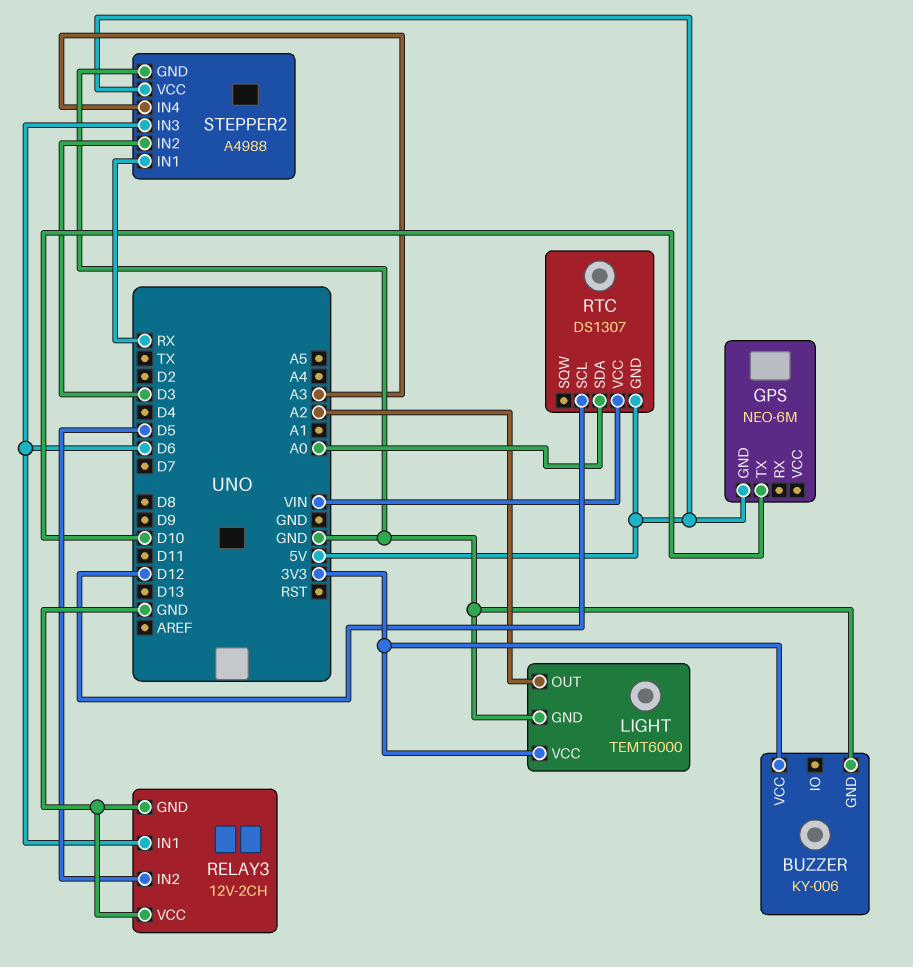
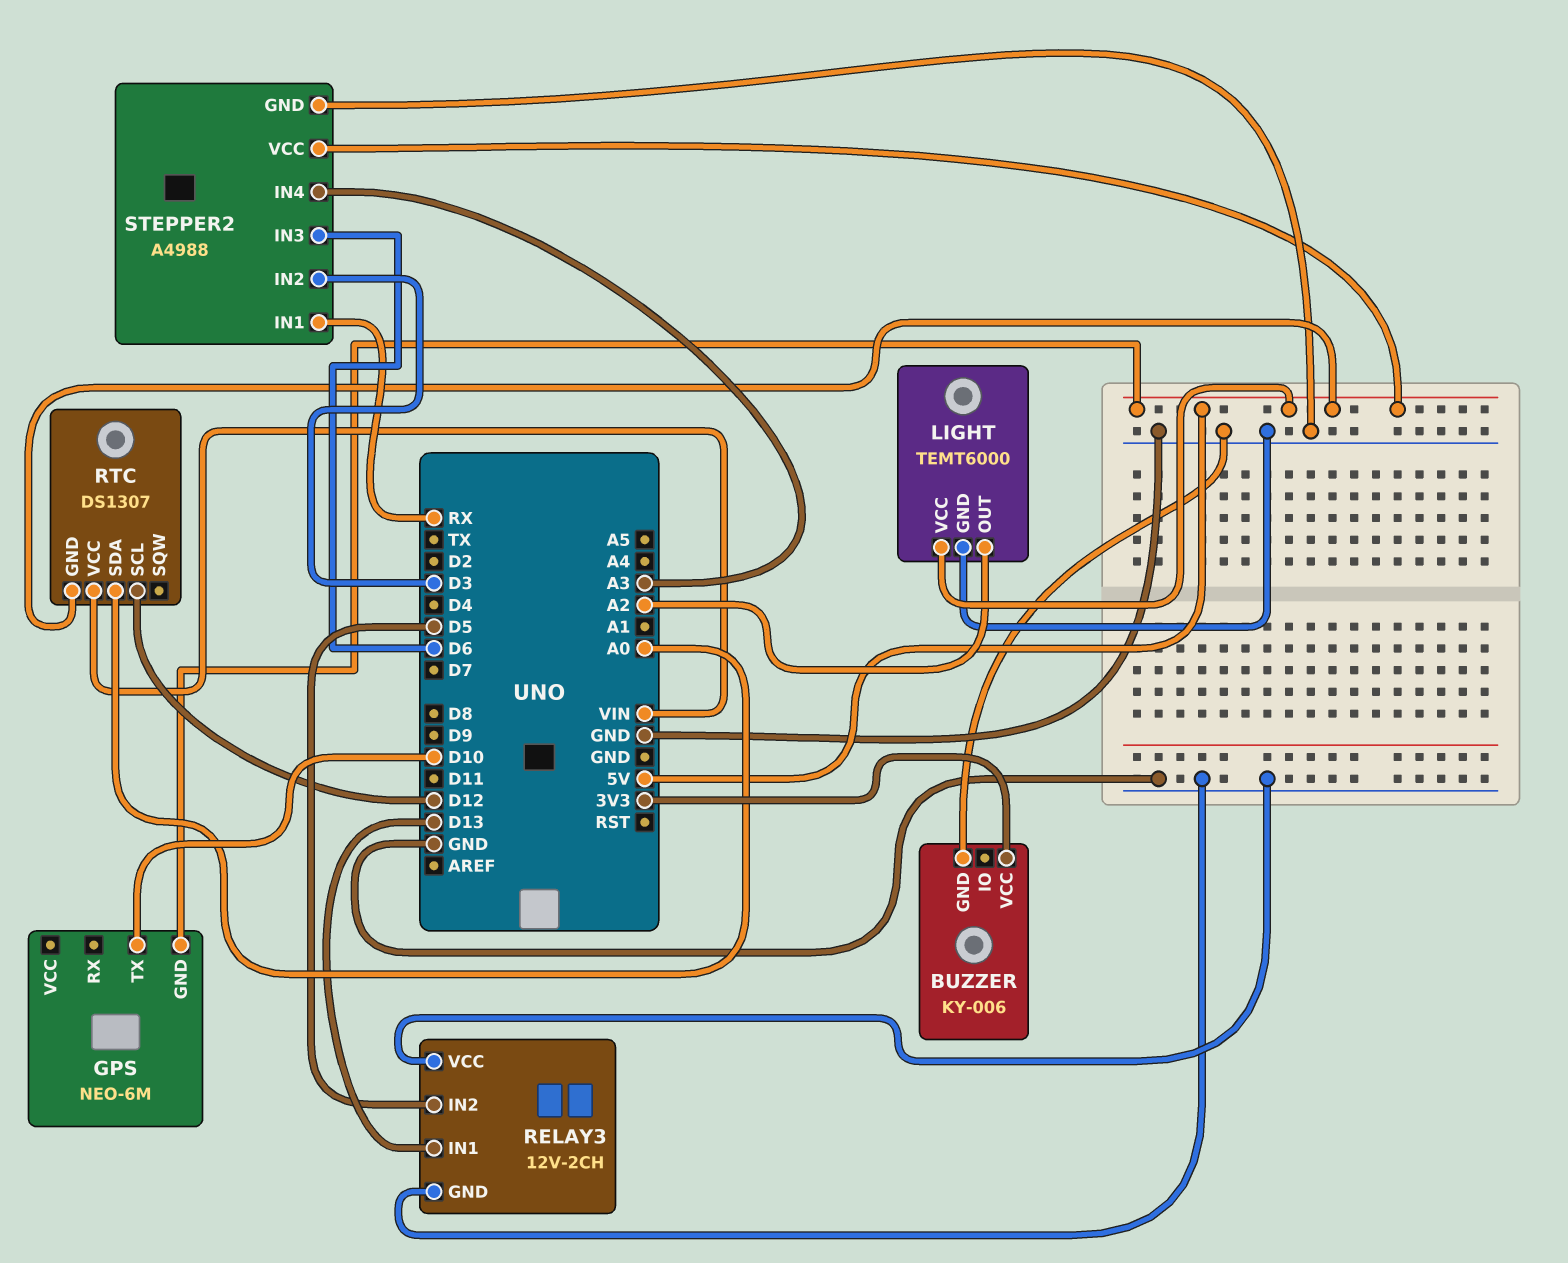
LIGHT pin VCC: 3V3 -> 5V
RELAY3 pin IN1: D6 -> D13

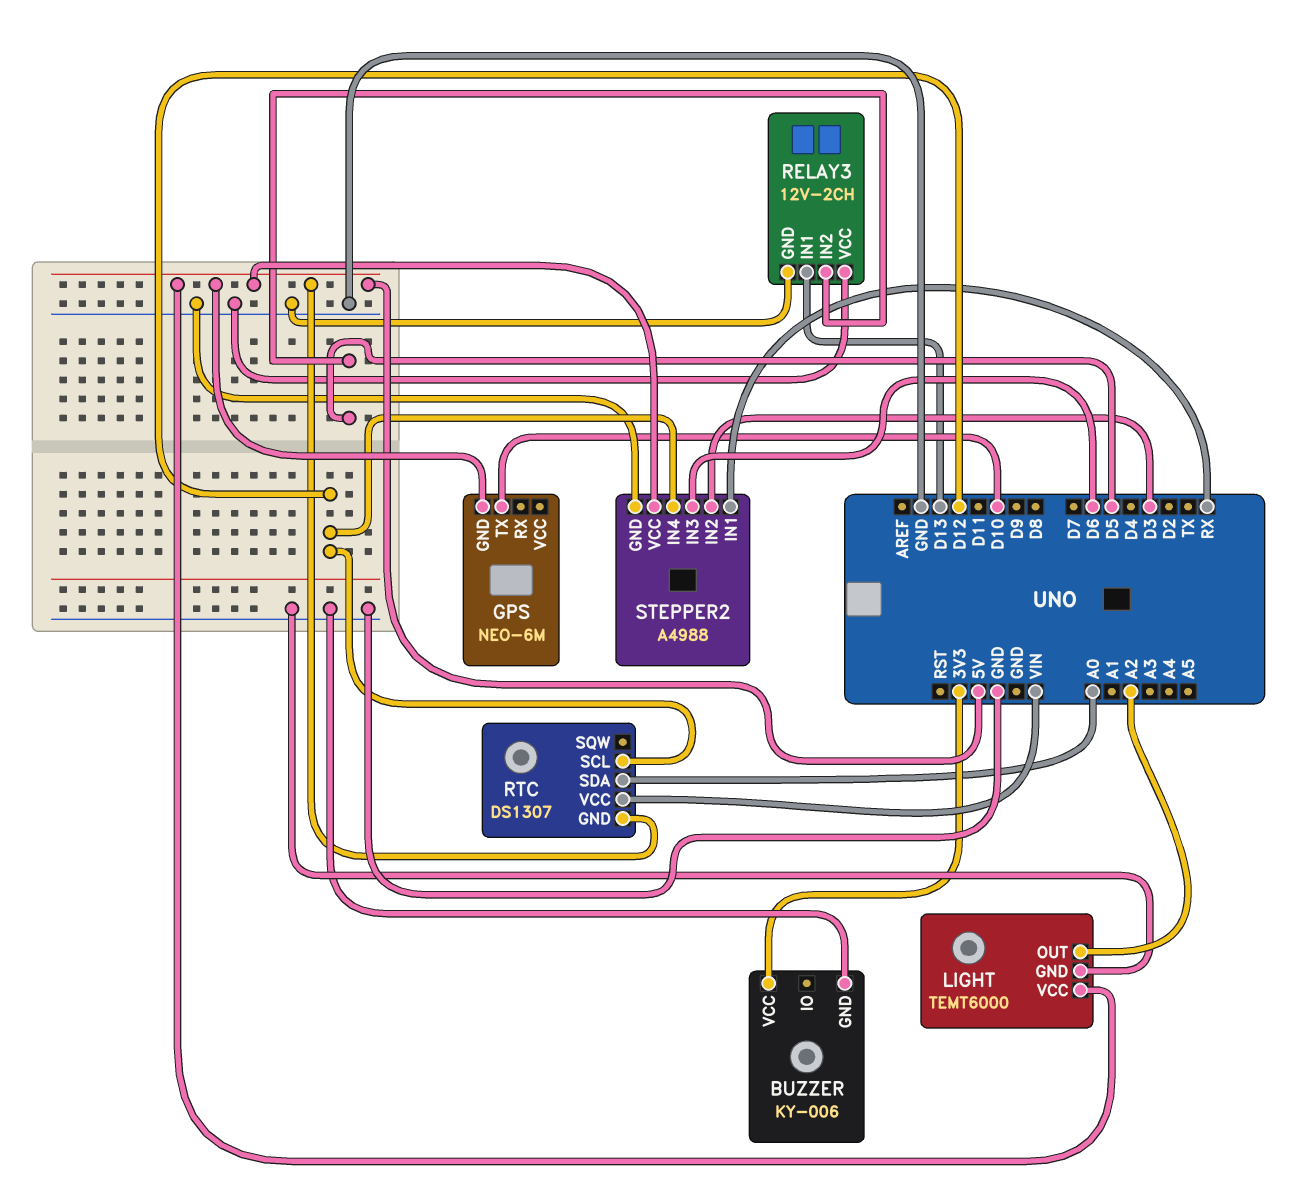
STEPPER2 pin IN4: A3 -> D12

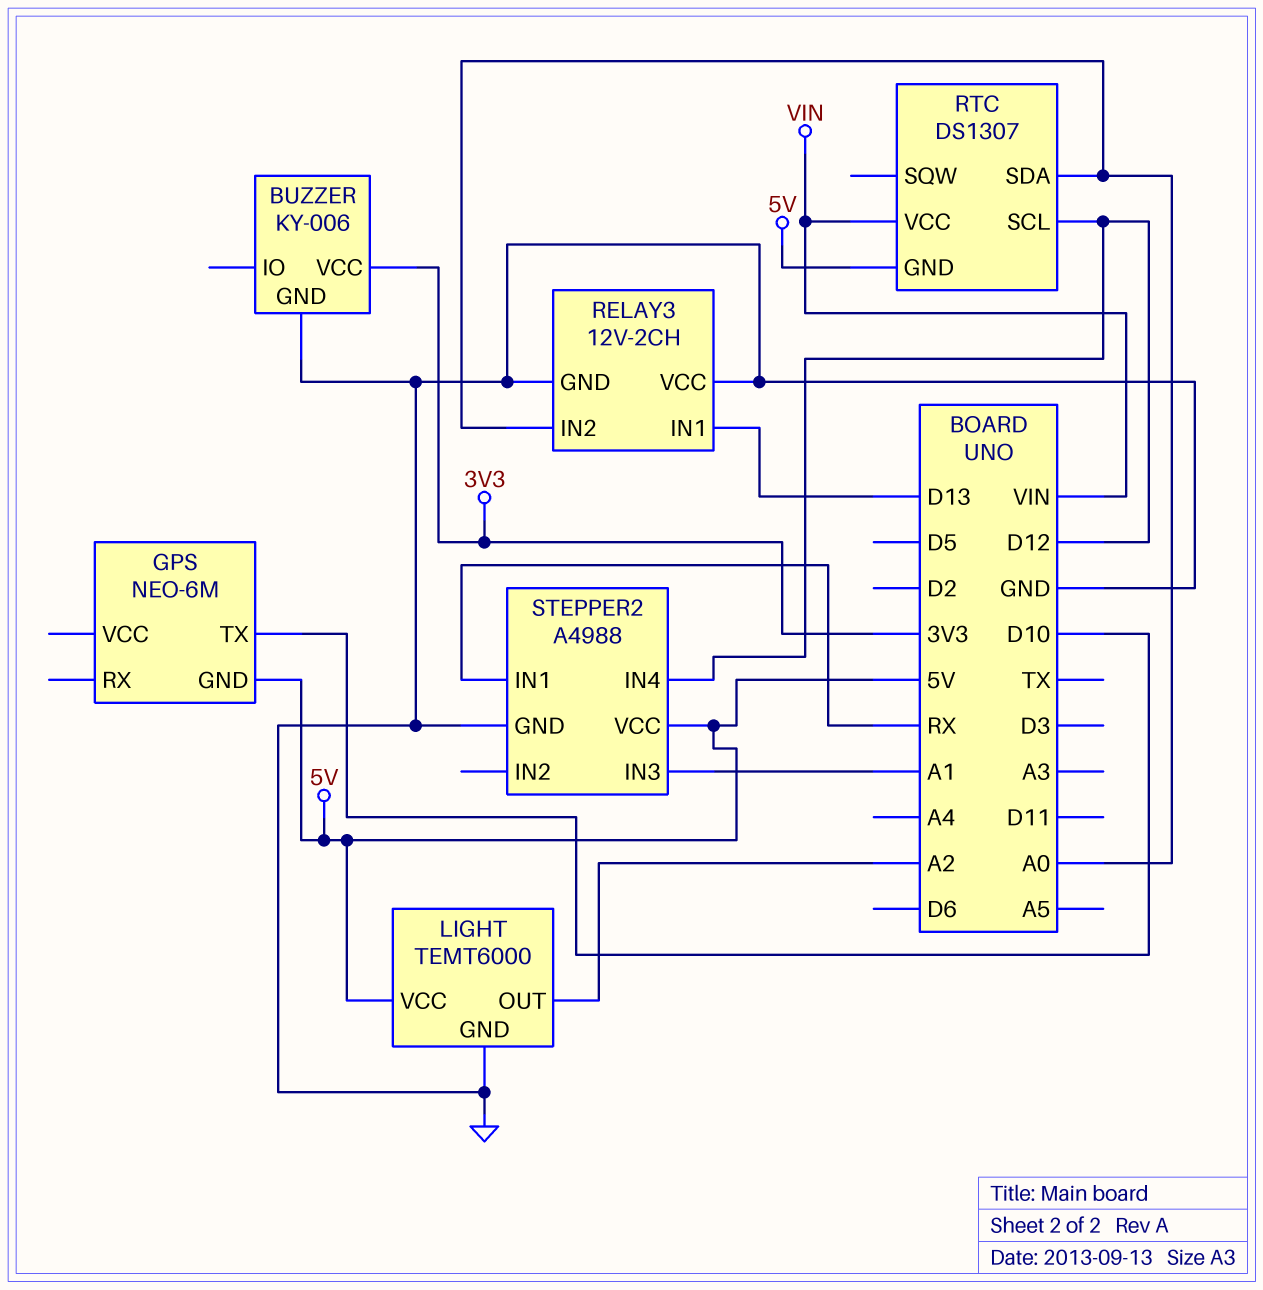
RELAY3 pin IN2: D5 -> A0
STEPPER2 pin IN2: D3 -> none
STEPPER2 pin IN3: D6 -> A1

